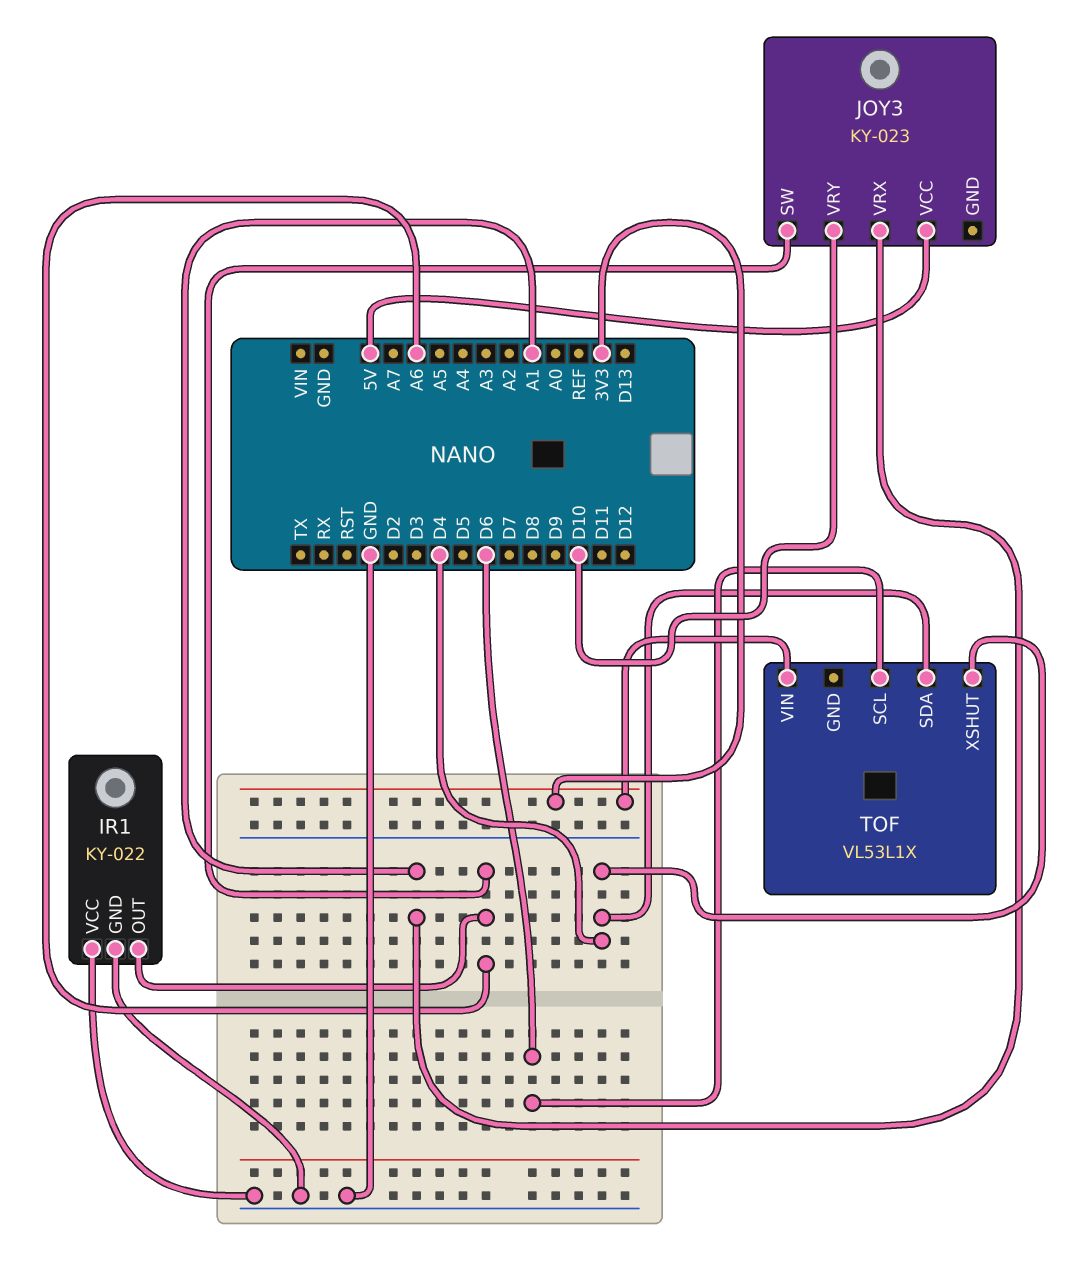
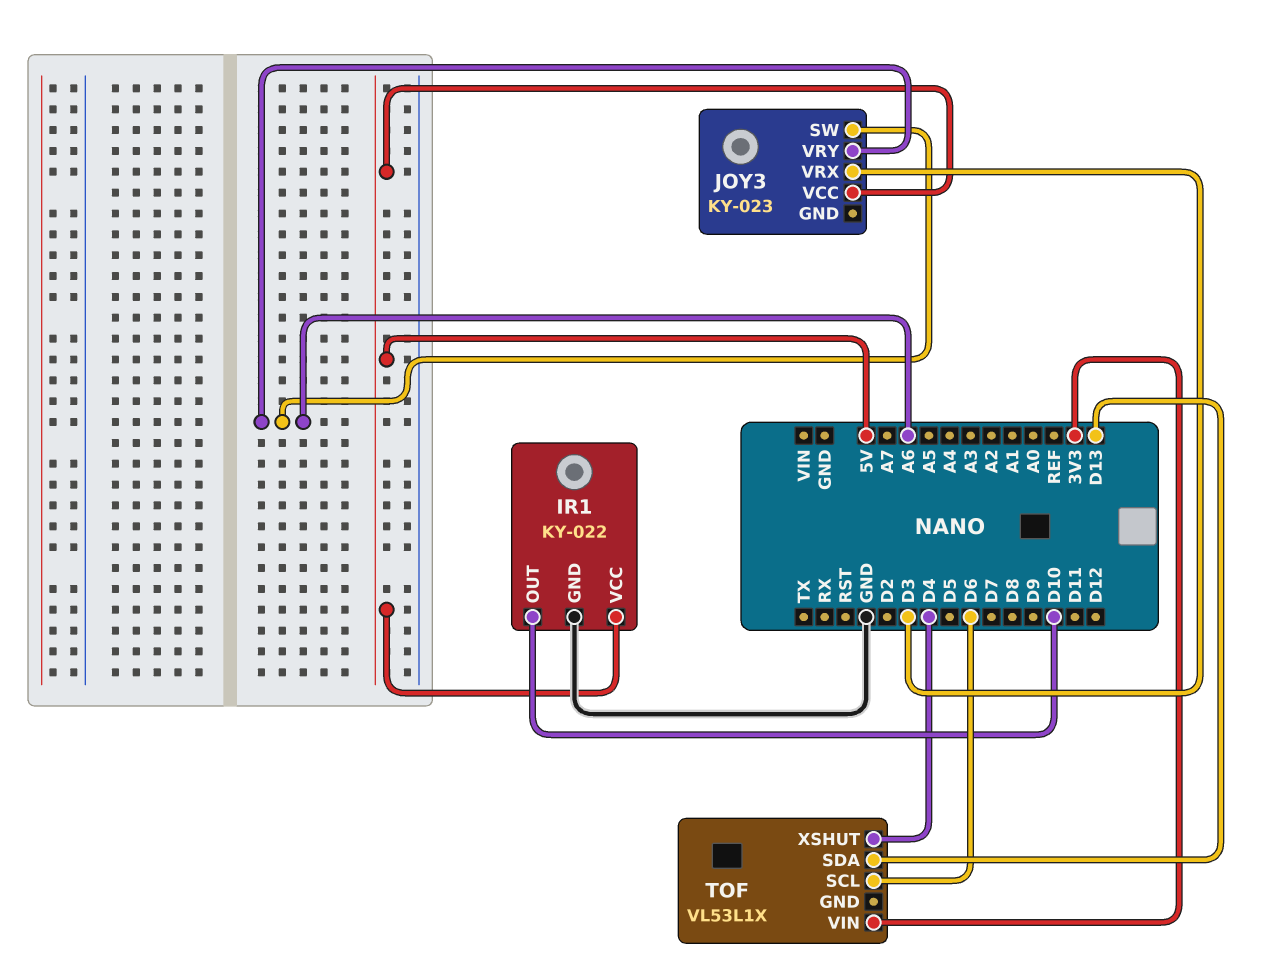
IR1 pin OUT: A6 -> D10
IR1 pin VCC: GND -> 5V
JOY3 pin VRX: A1 -> D3
JOY3 pin VRY: D10 -> A6
TOF pin SDA: D4 -> D13

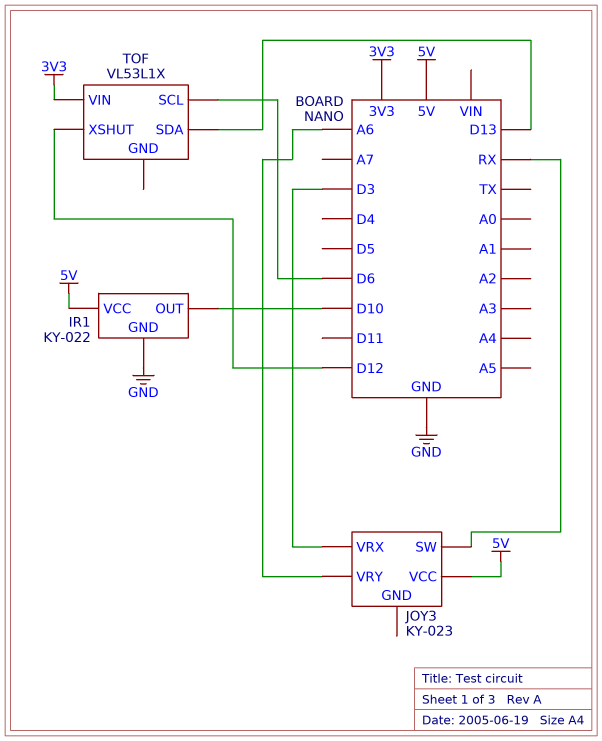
JOY3 pin SW: A6 -> RX
TOF pin XSHUT: D4 -> D12

